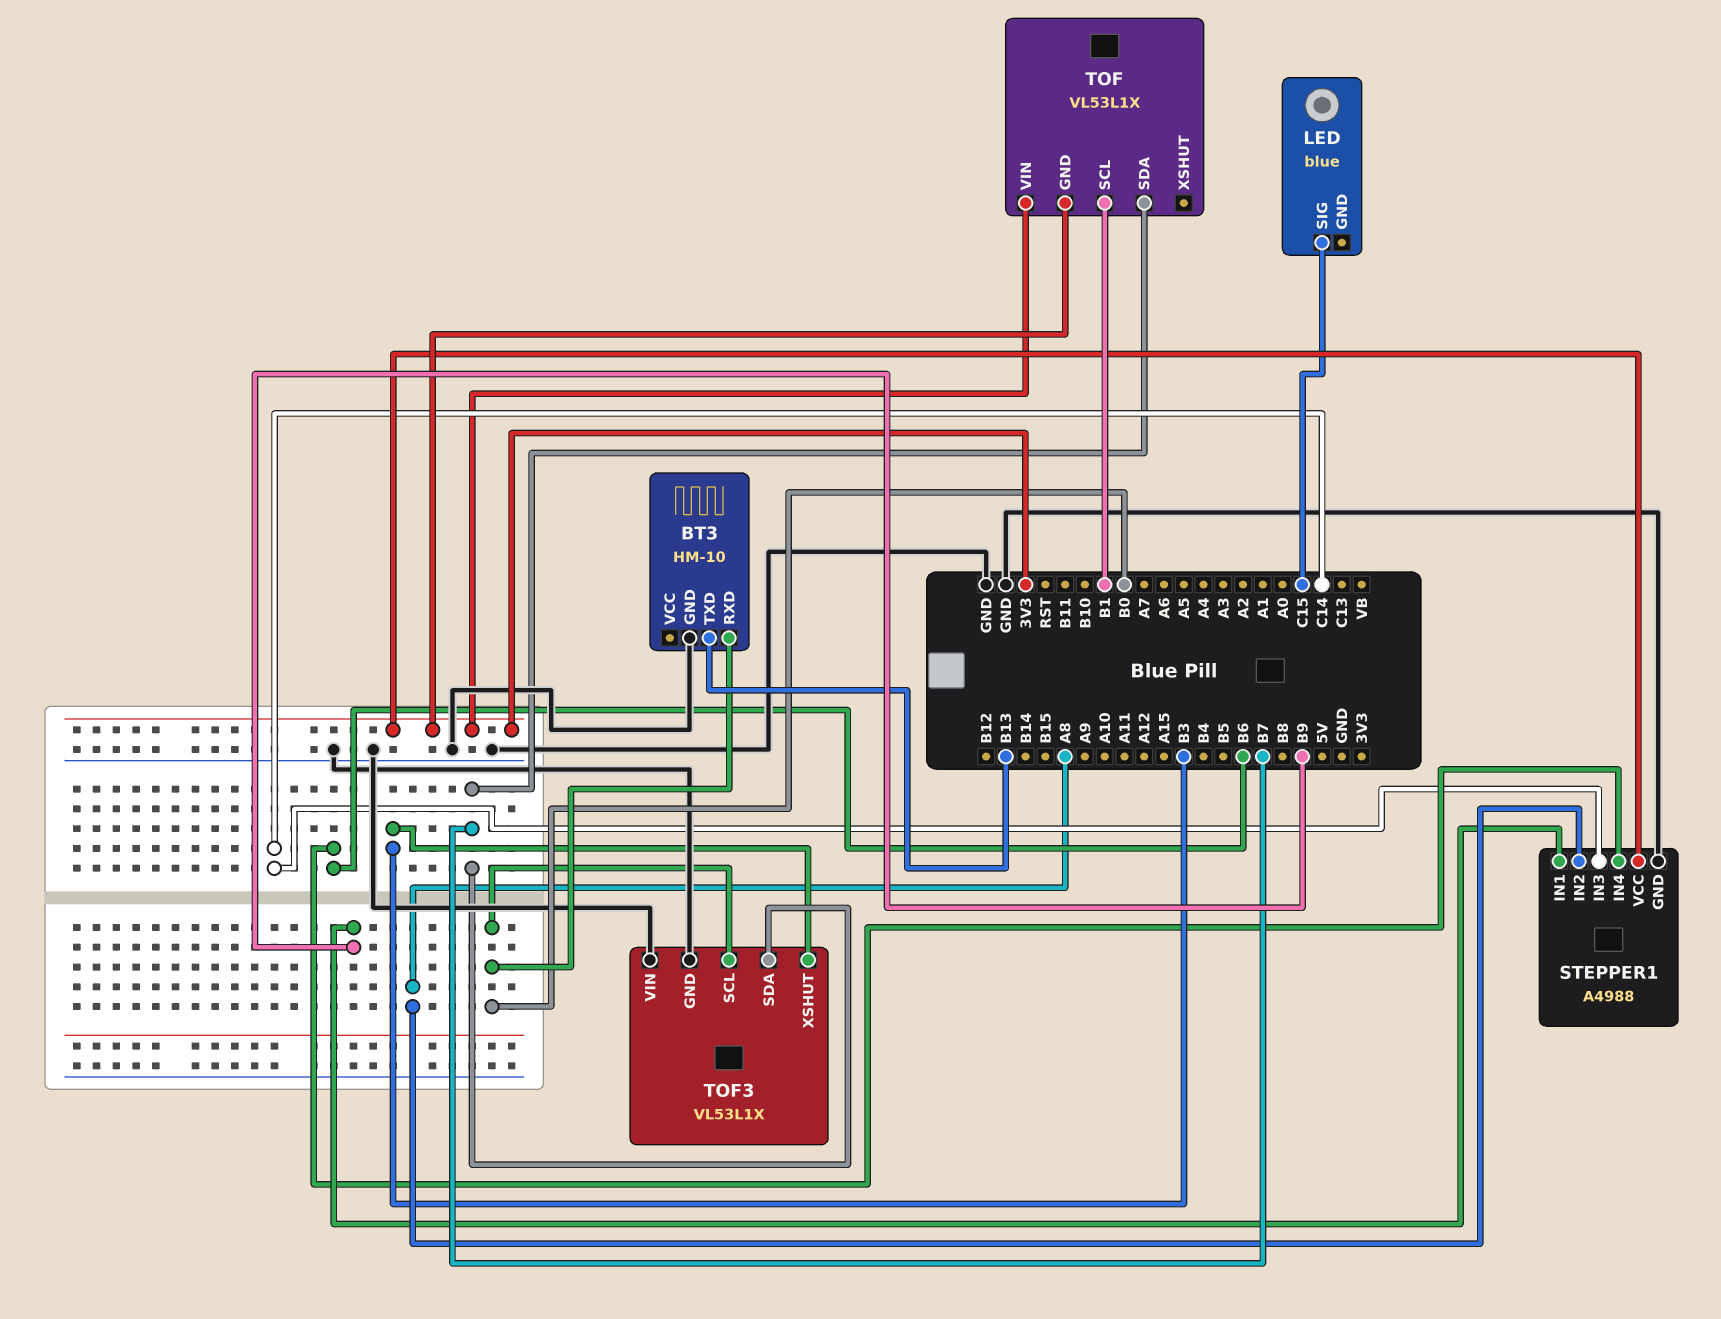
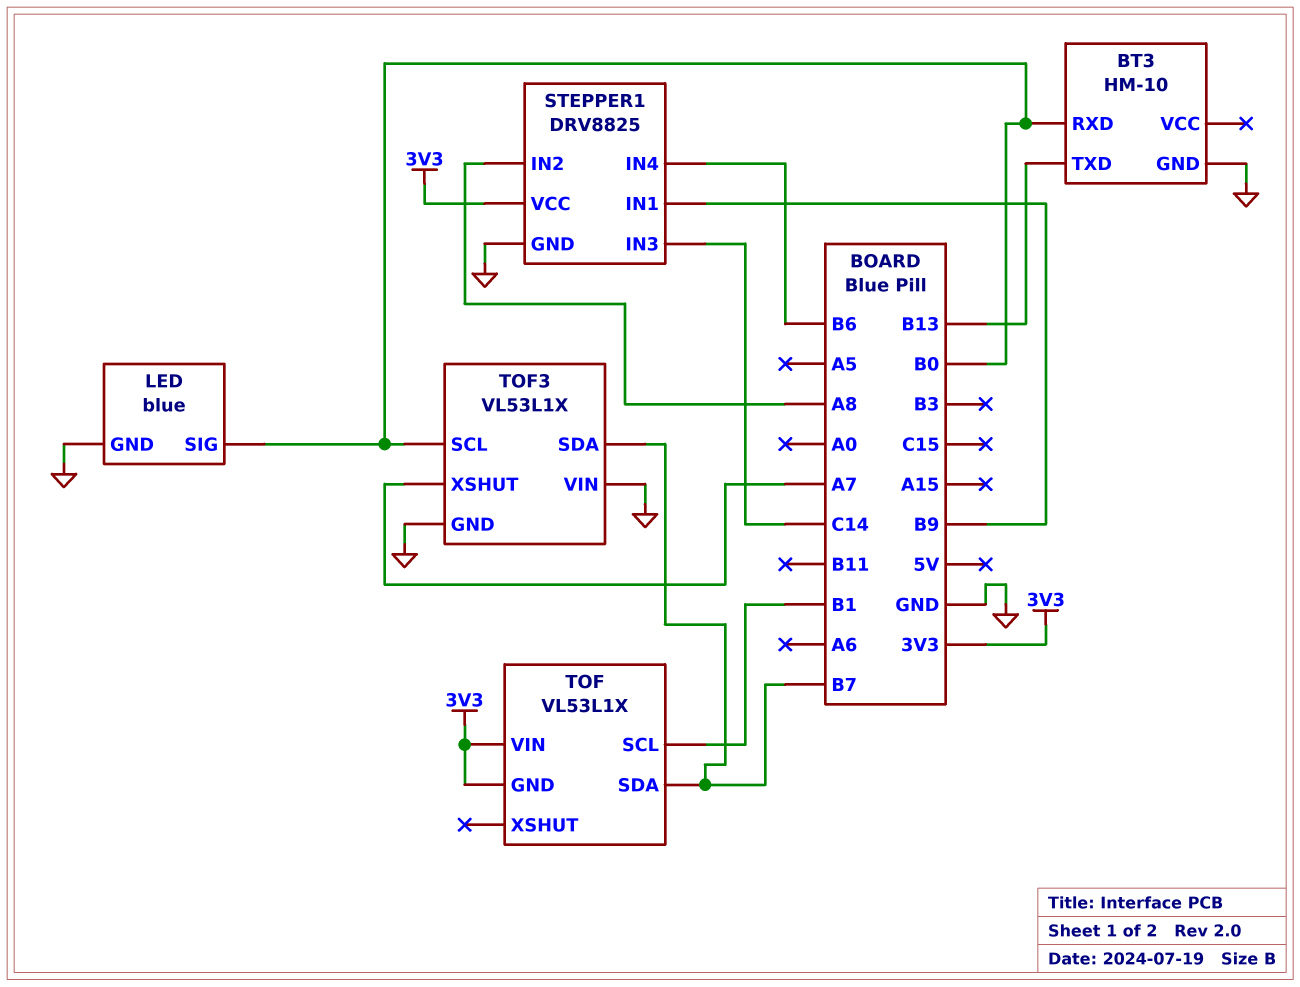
LED pin GND: none -> GND
LED pin SIG: C15 -> B0
STEPPER1: A4988 -> DRV8825
TOF3 pin XSHUT: B3 -> A7

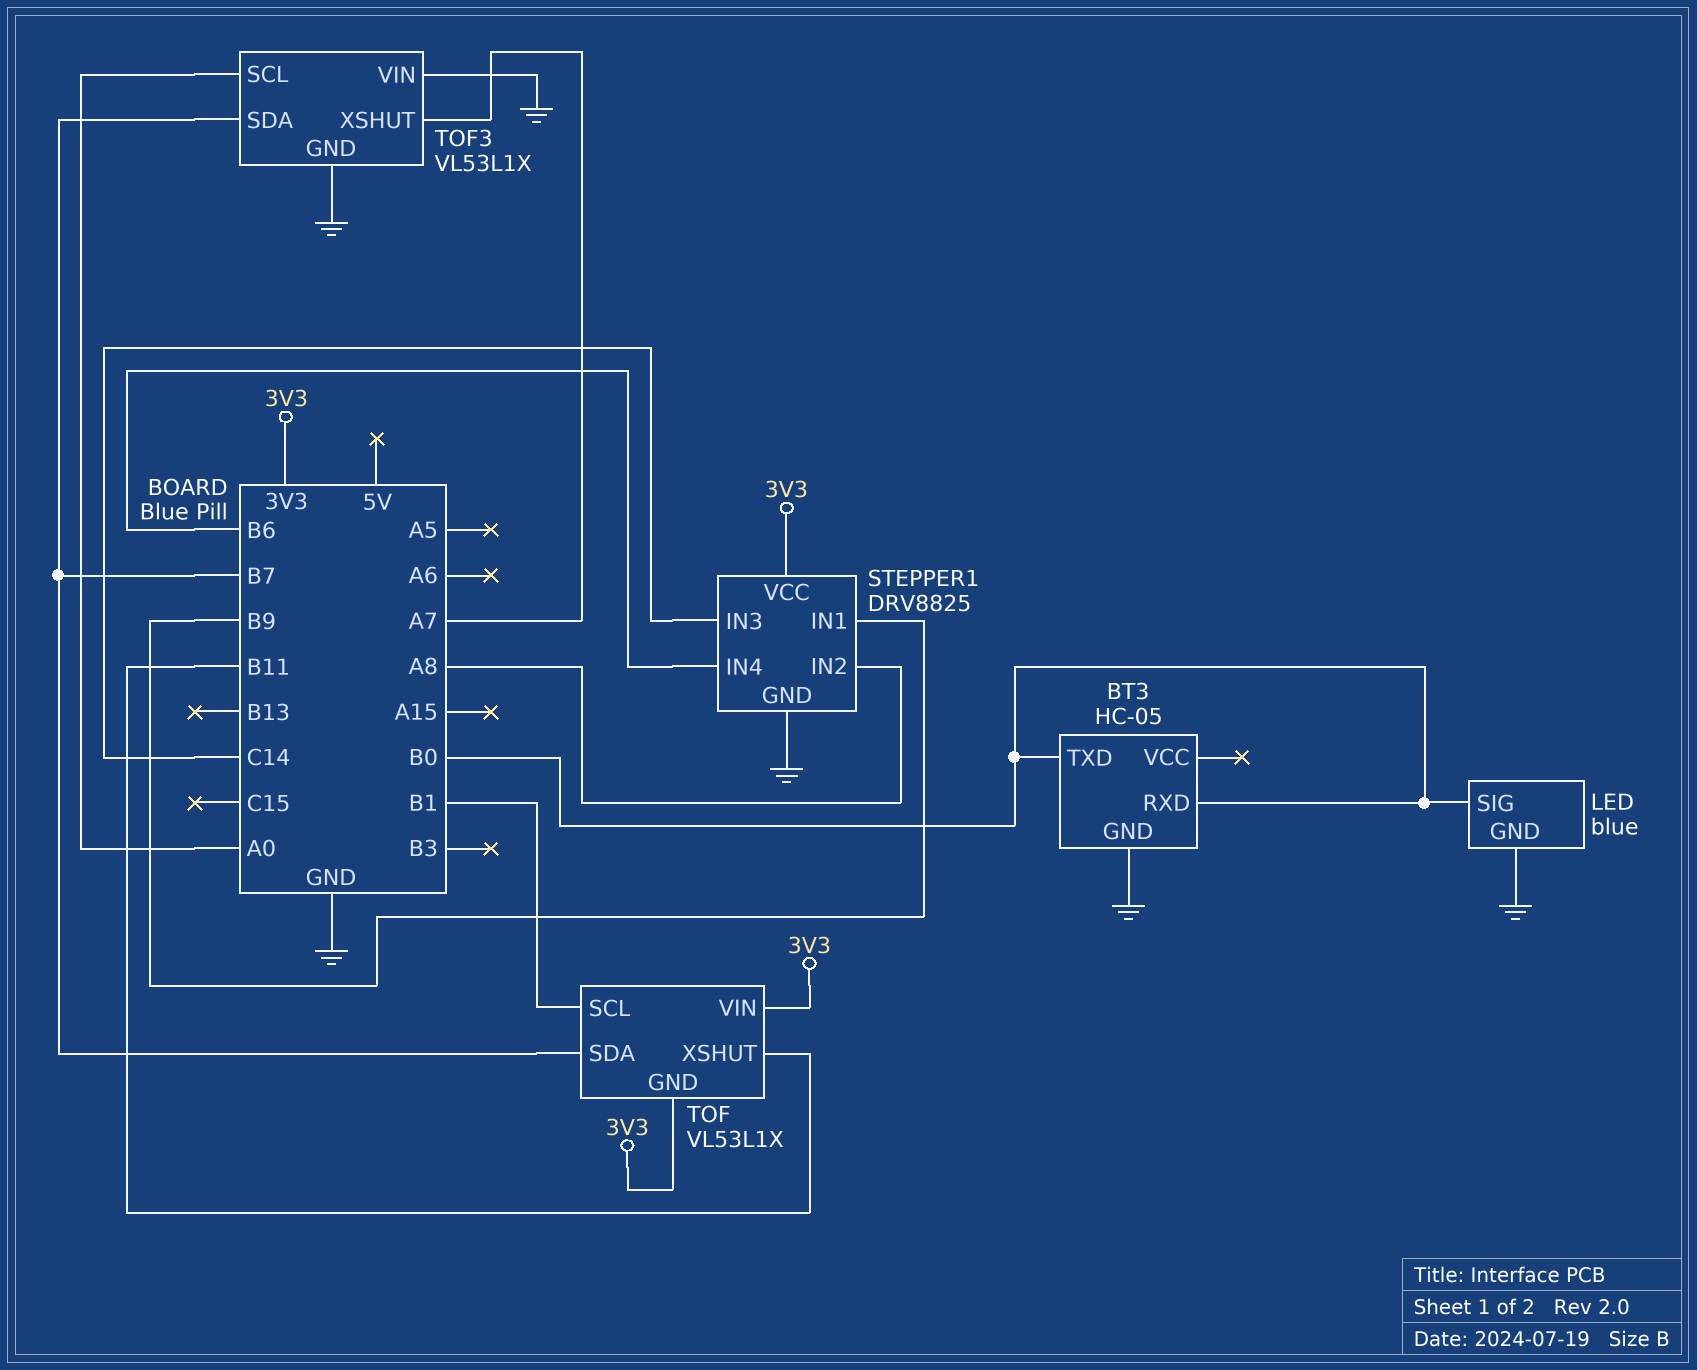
BT3: HM-10 -> HC-05
BT3 pin TXD: B13 -> B0
TOF pin XSHUT: none -> B11
TOF3 pin SCL: B0 -> A0

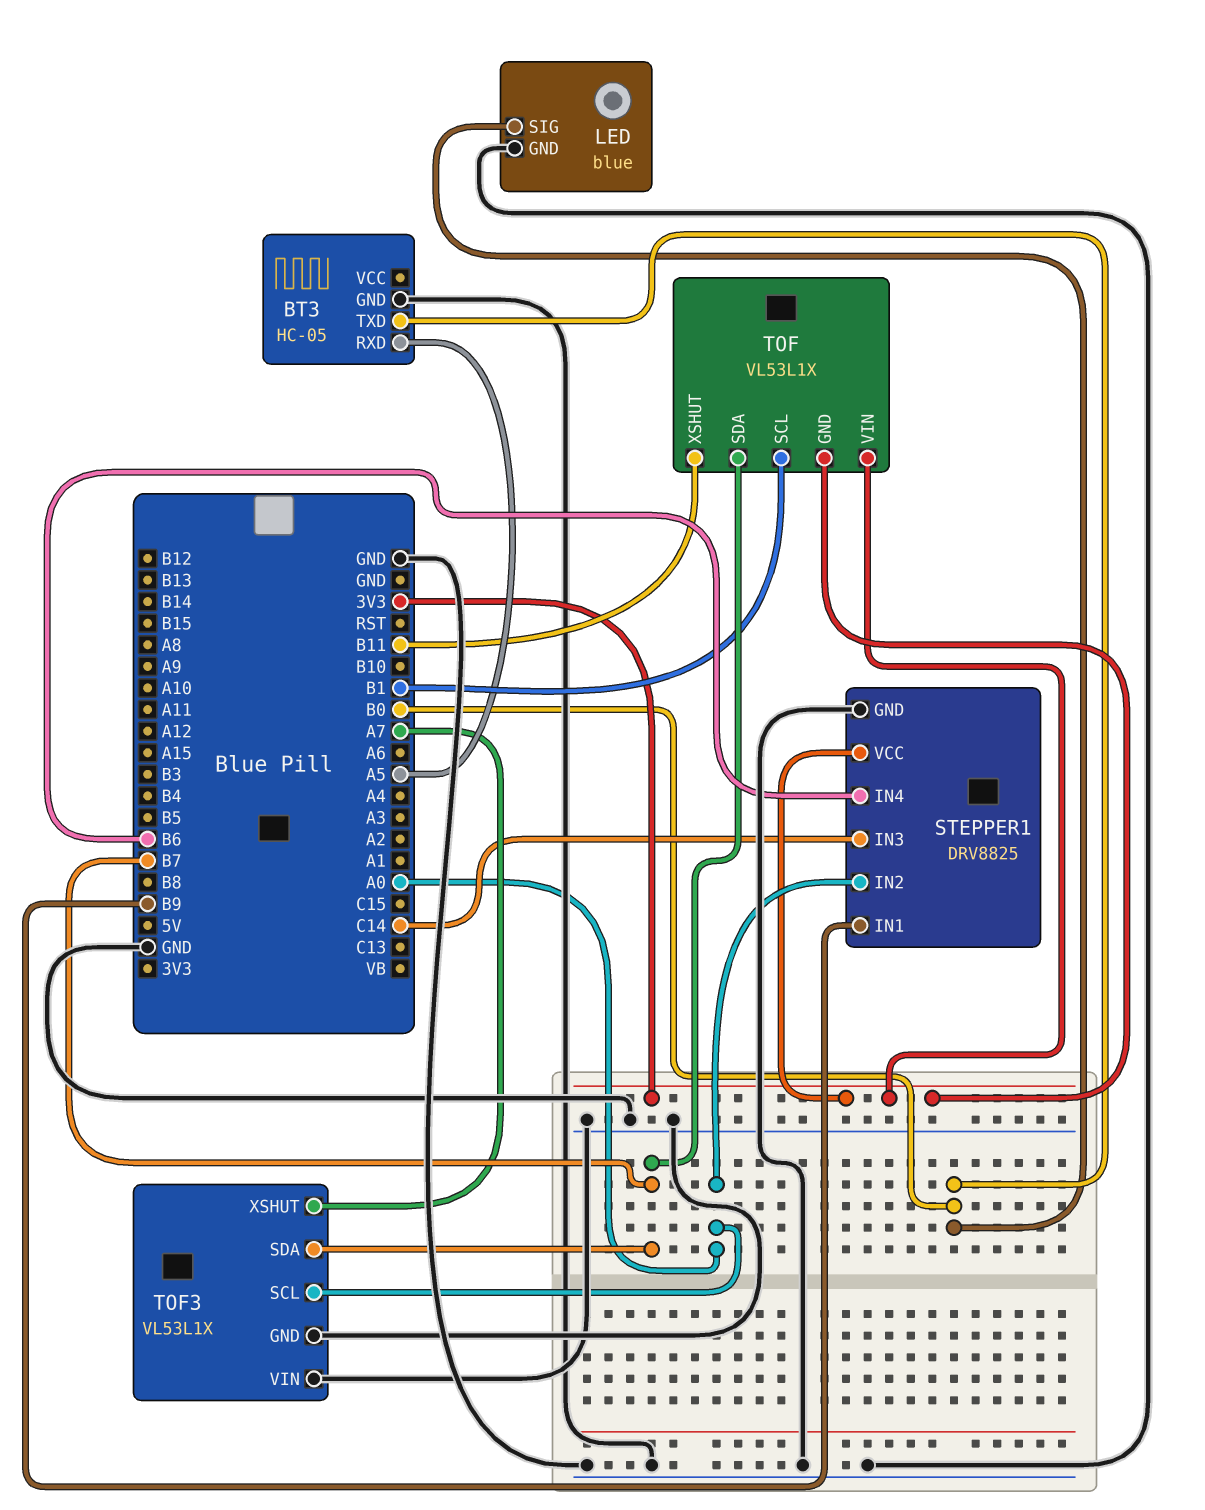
BT3 pin RXD: B0 -> A5
STEPPER1 pin IN2: A8 -> A0

